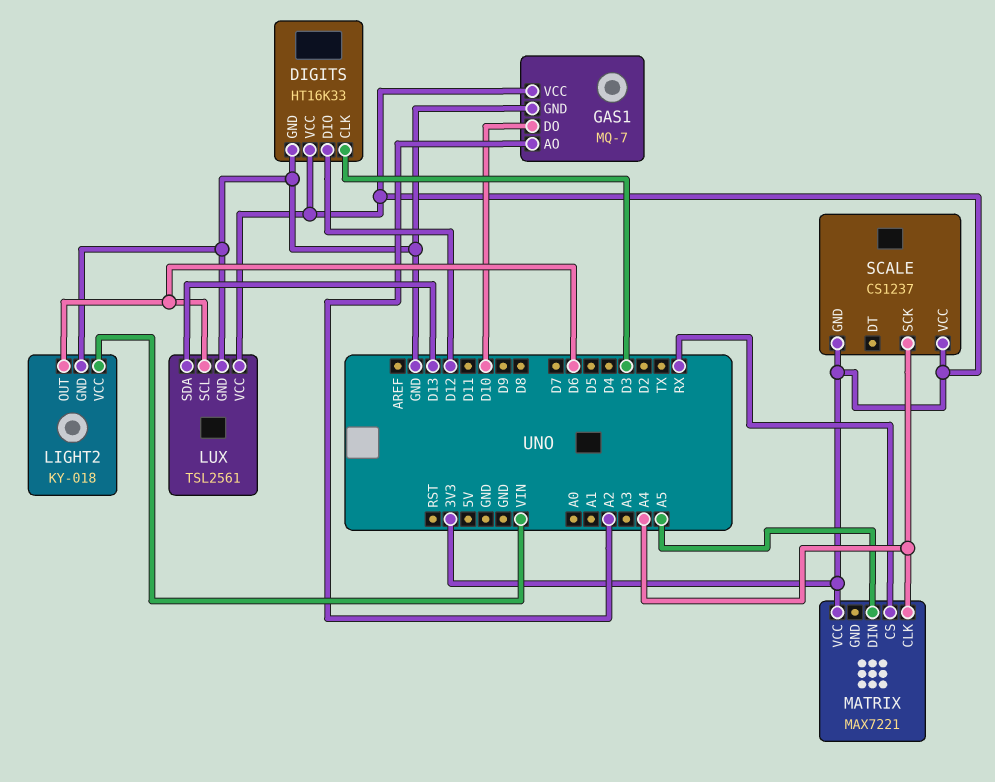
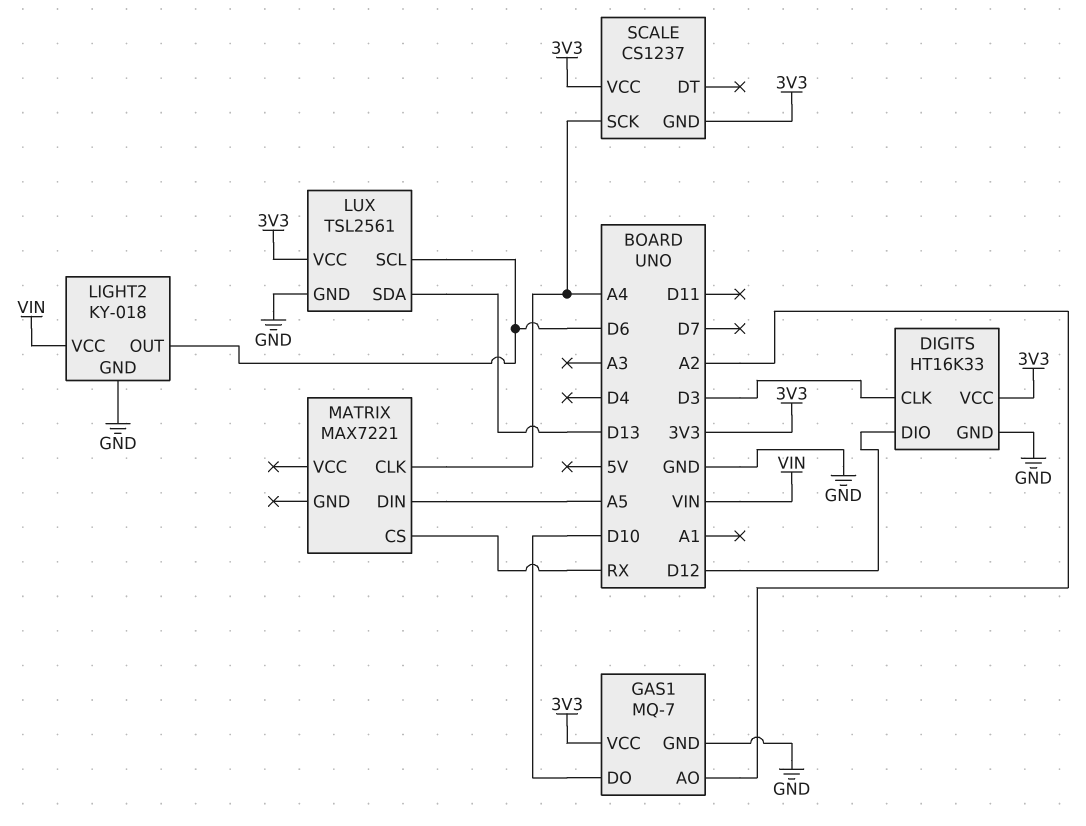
MATRIX pin VCC: 3V3 -> none

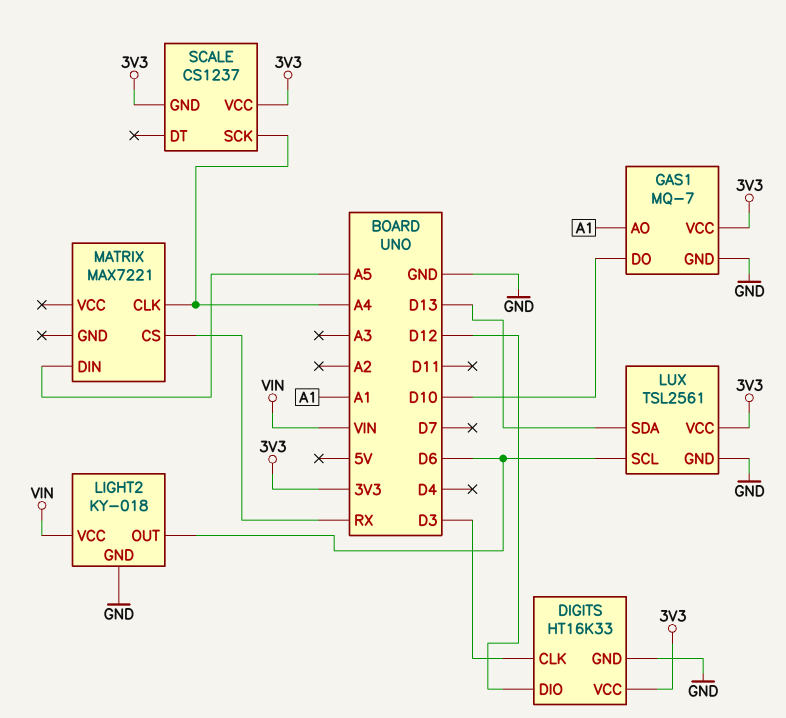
GAS1 pin AO: A2 -> A1

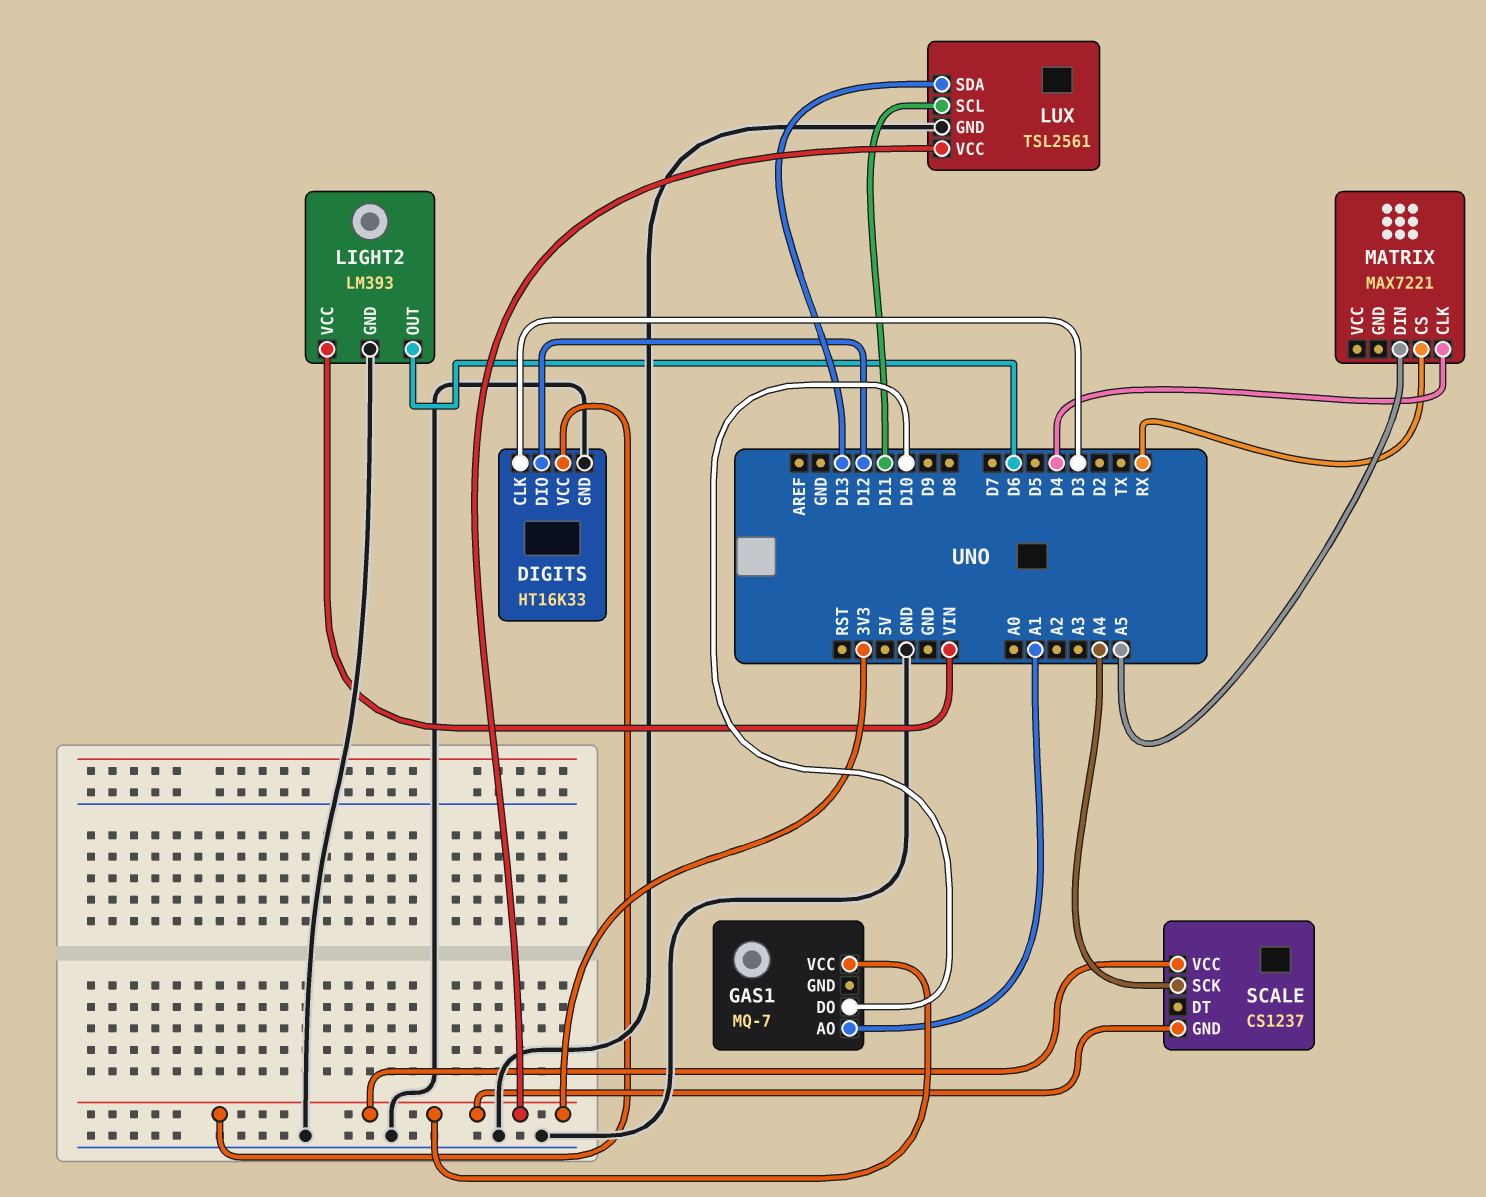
GAS1 pin GND: GND -> none
LIGHT2: KY-018 -> LM393
LUX pin SCL: D6 -> D11
MATRIX pin CLK: A4 -> D4

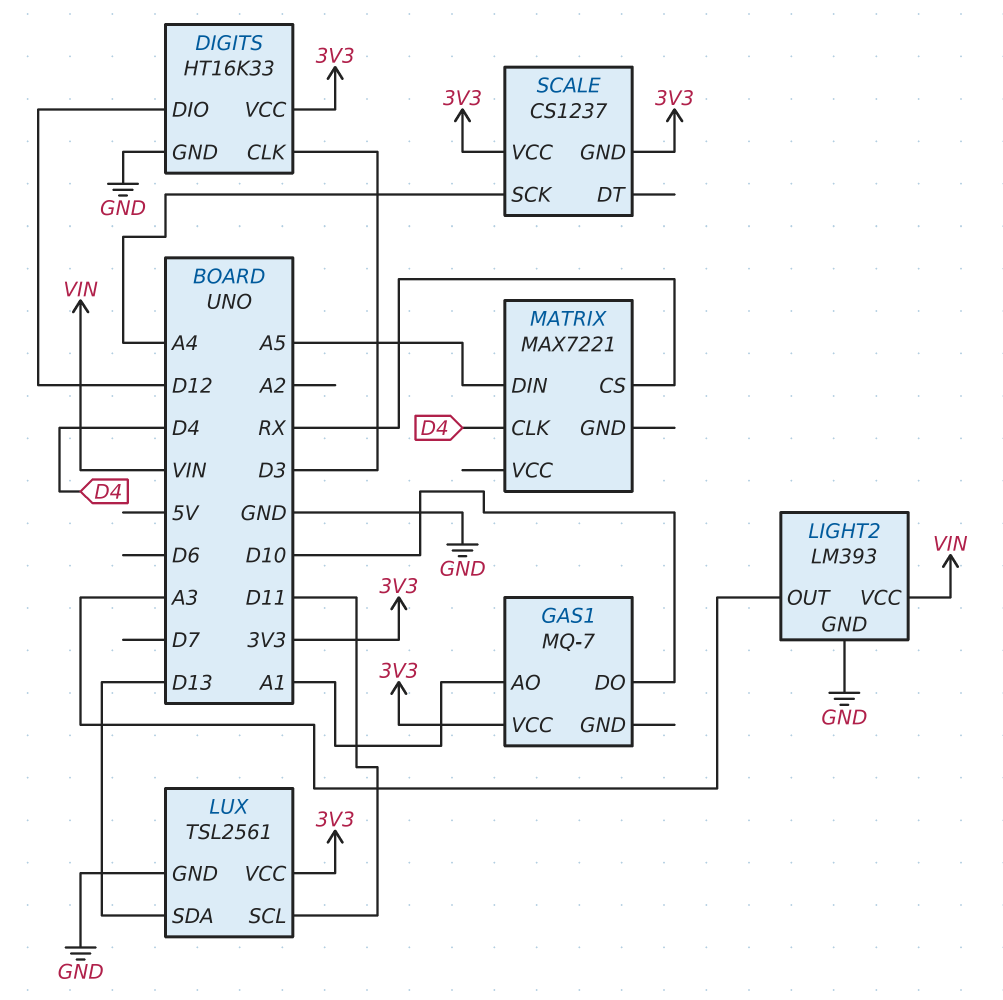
LIGHT2 pin OUT: D6 -> A3

